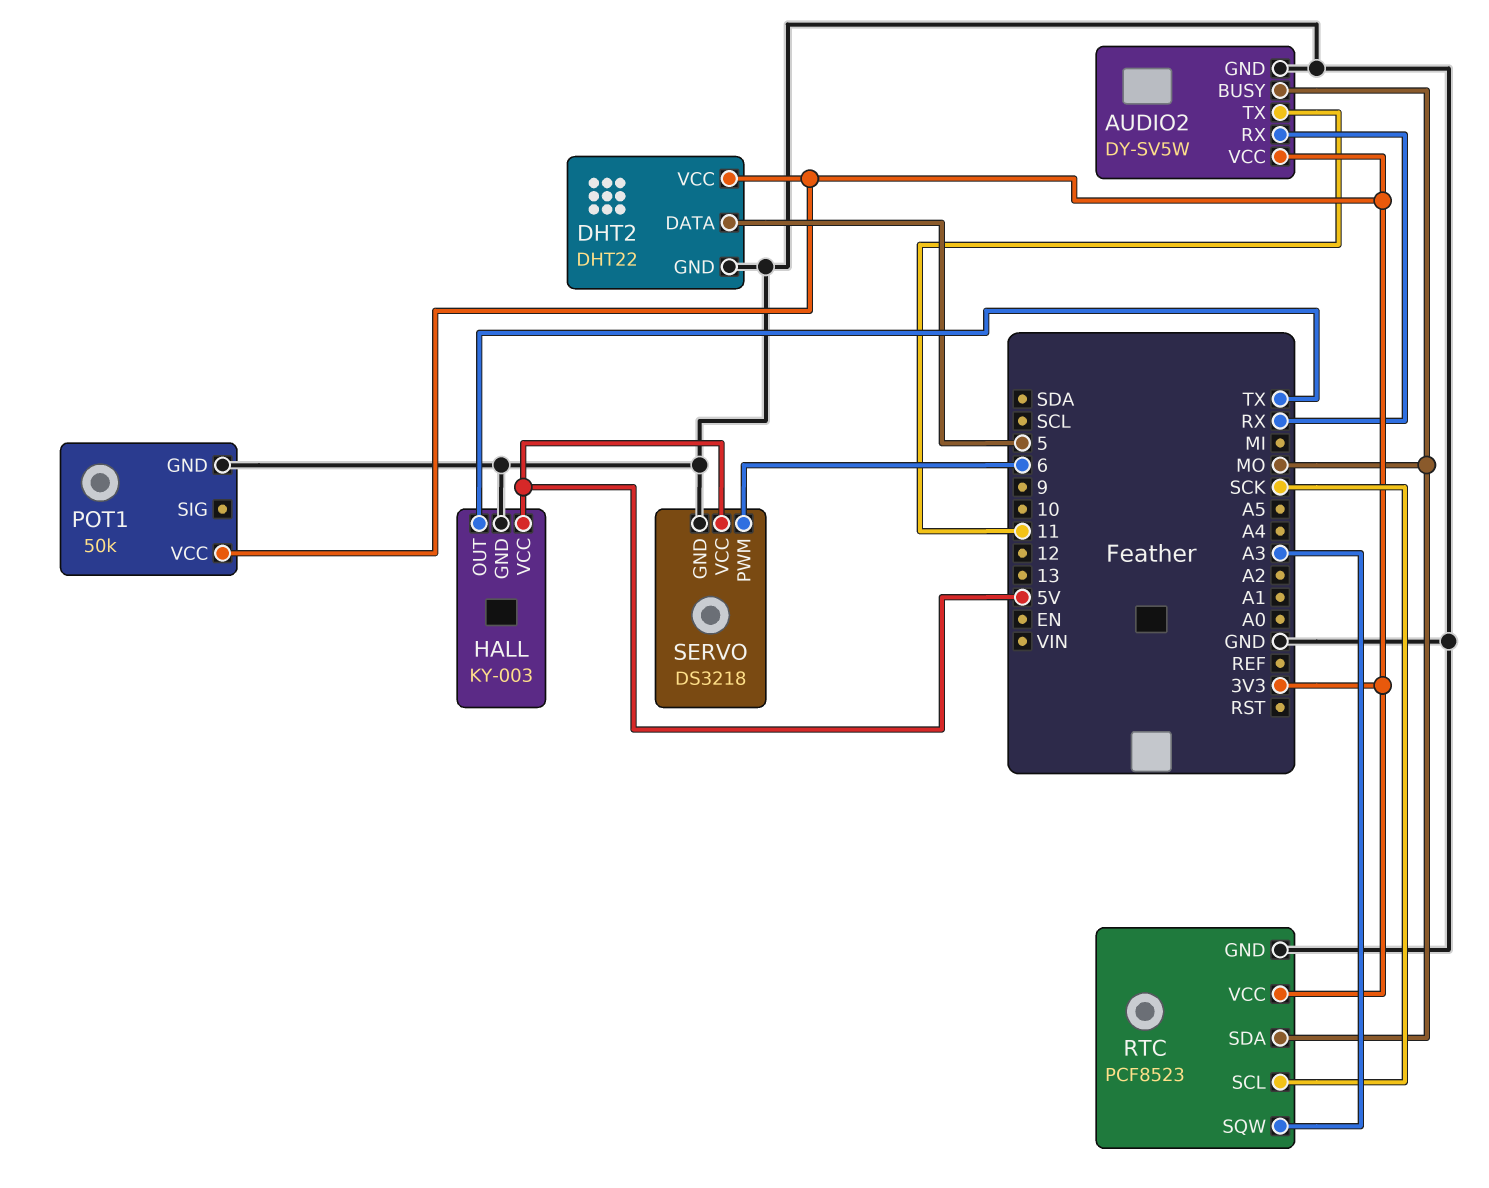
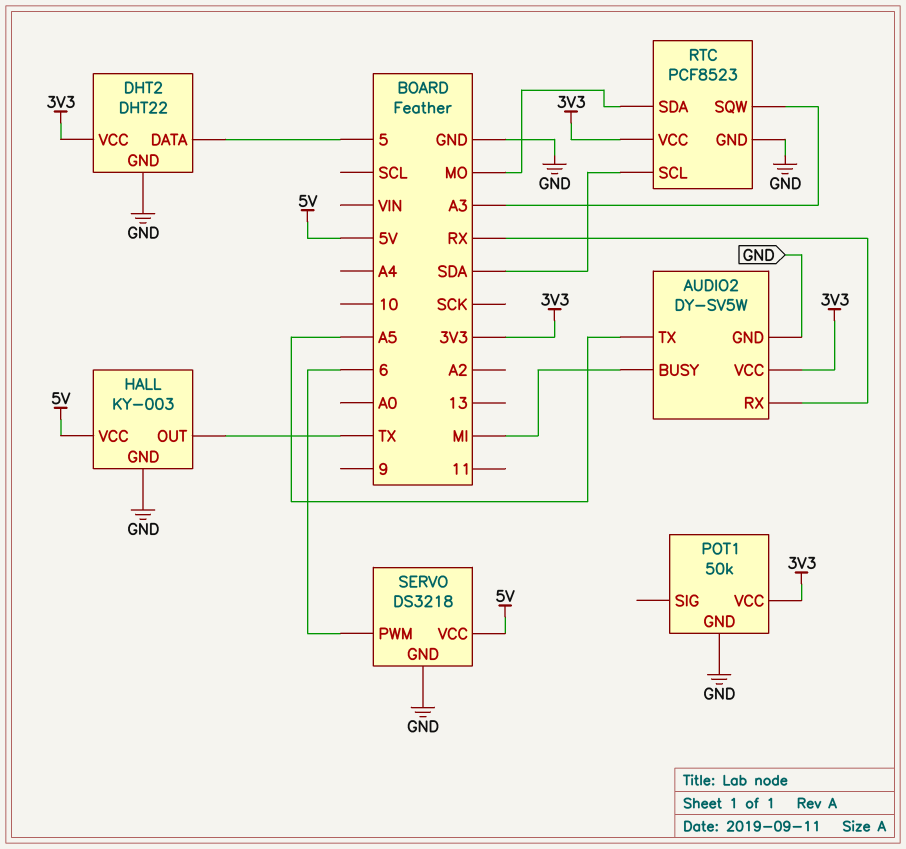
AUDIO2 pin BUSY: MO -> MI
AUDIO2 pin TX: 11 -> A5
RTC pin SCL: SCK -> SDA

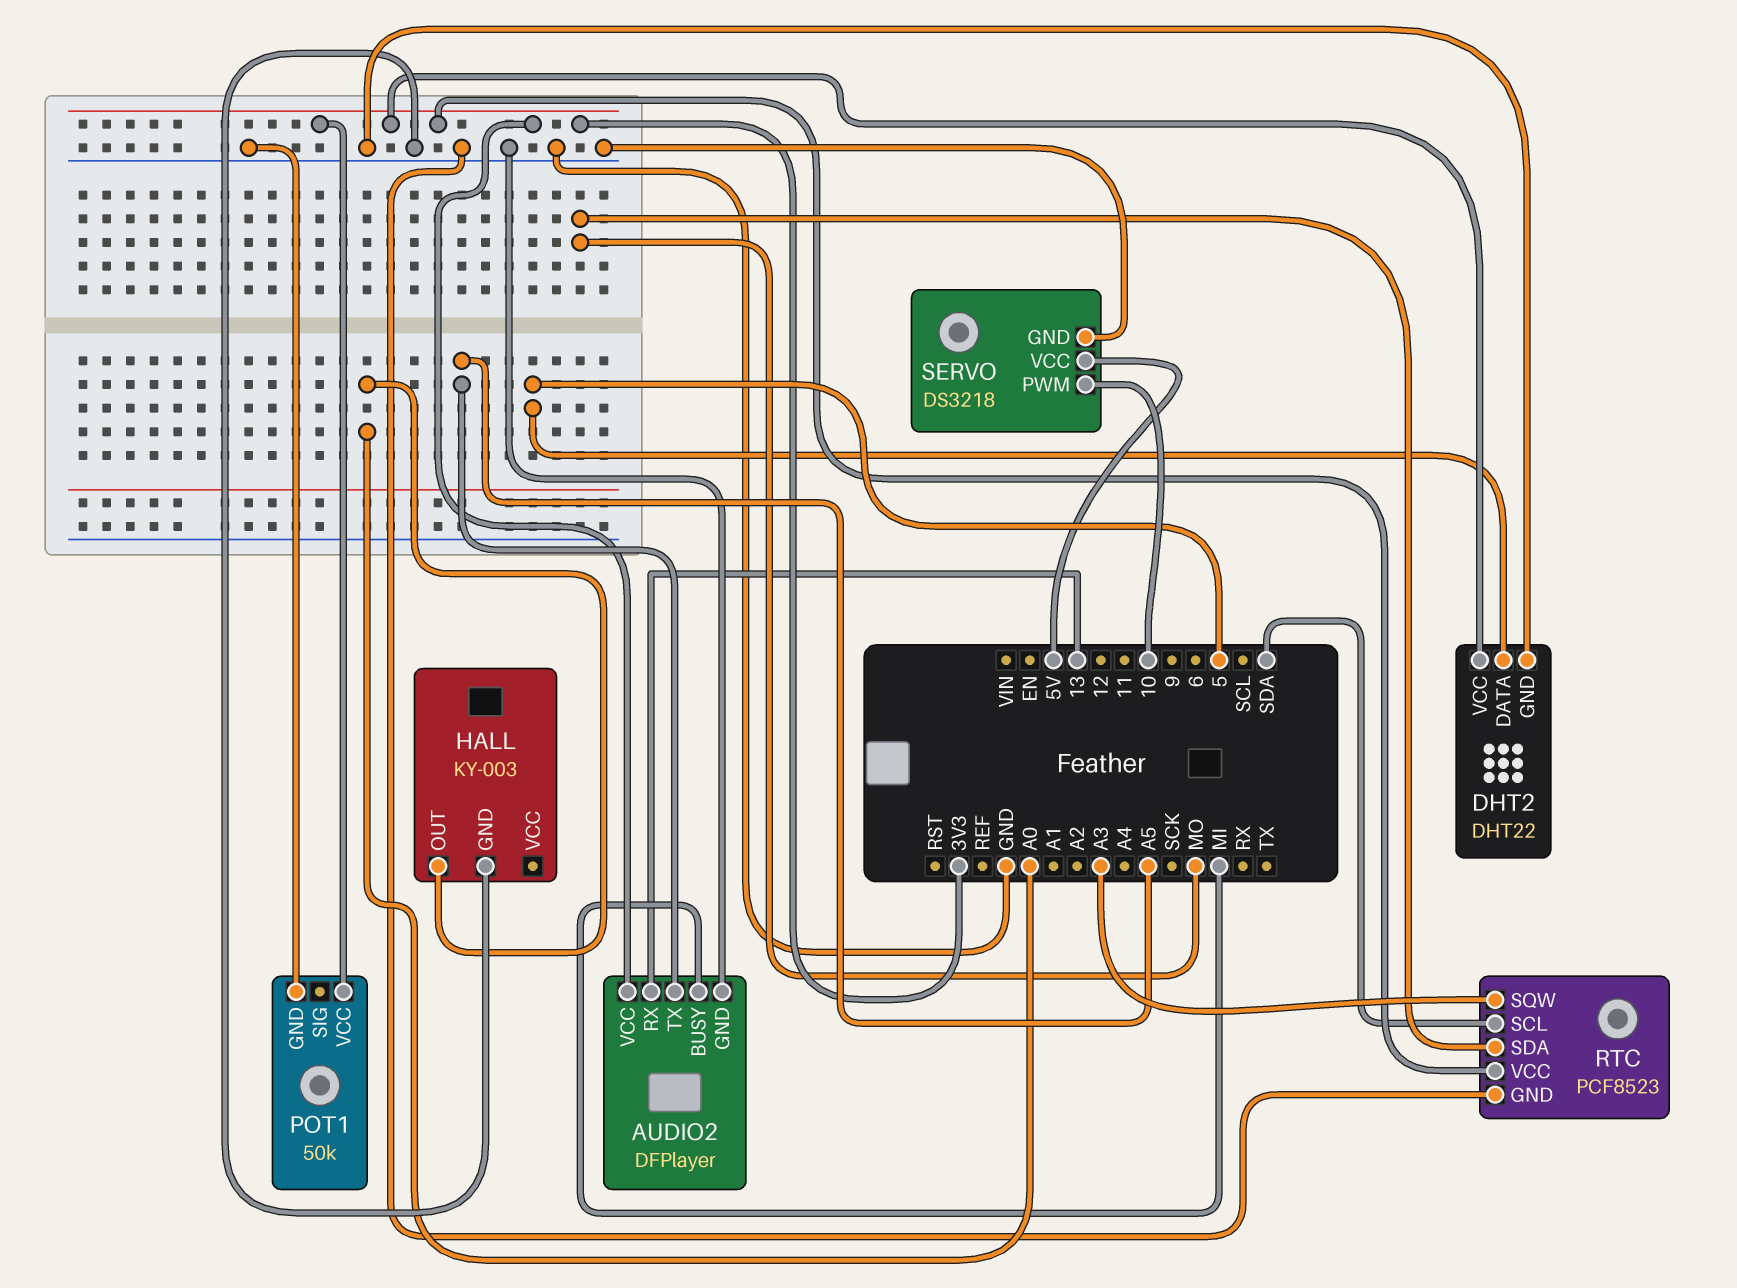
AUDIO2: DY-SV5W -> DFPlayer
AUDIO2 pin RX: RX -> 13
HALL pin OUT: TX -> A0
HALL pin VCC: 5V -> none
SERVO pin PWM: 6 -> 10

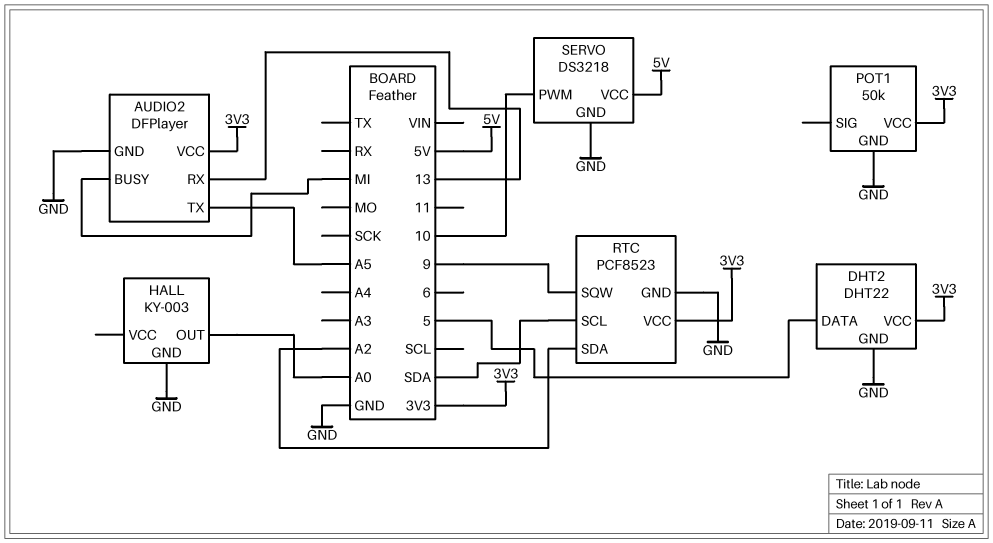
RTC pin SDA: MO -> A2
RTC pin SQW: A3 -> 9

